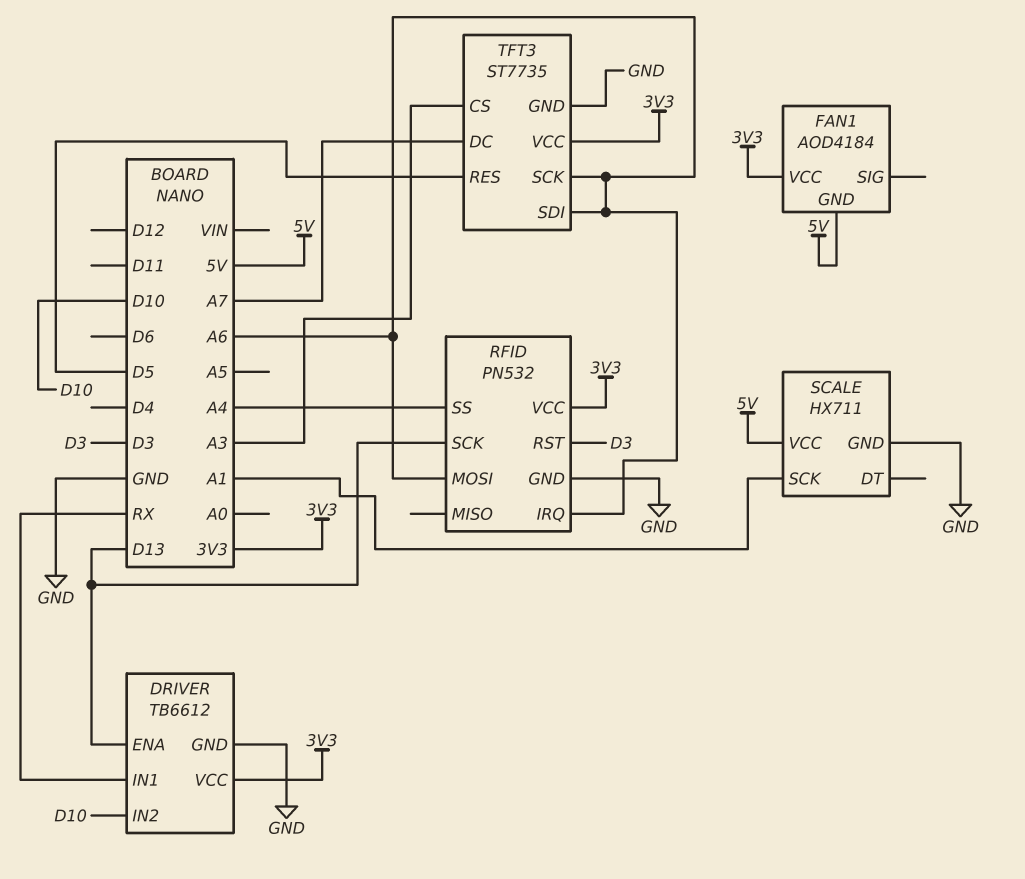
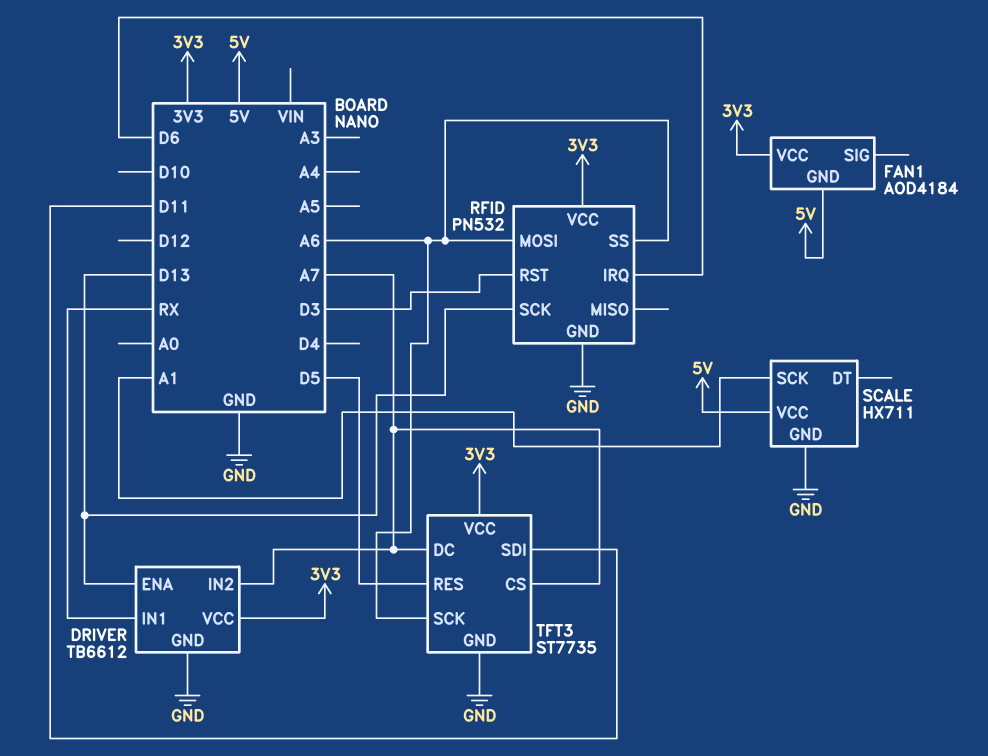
DRIVER pin IN2: D10 -> A7
RFID pin IRQ: A6 -> D6
RFID pin SS: A4 -> A6
TFT3 pin CS: A3 -> A7
TFT3 pin SDI: A6 -> D11

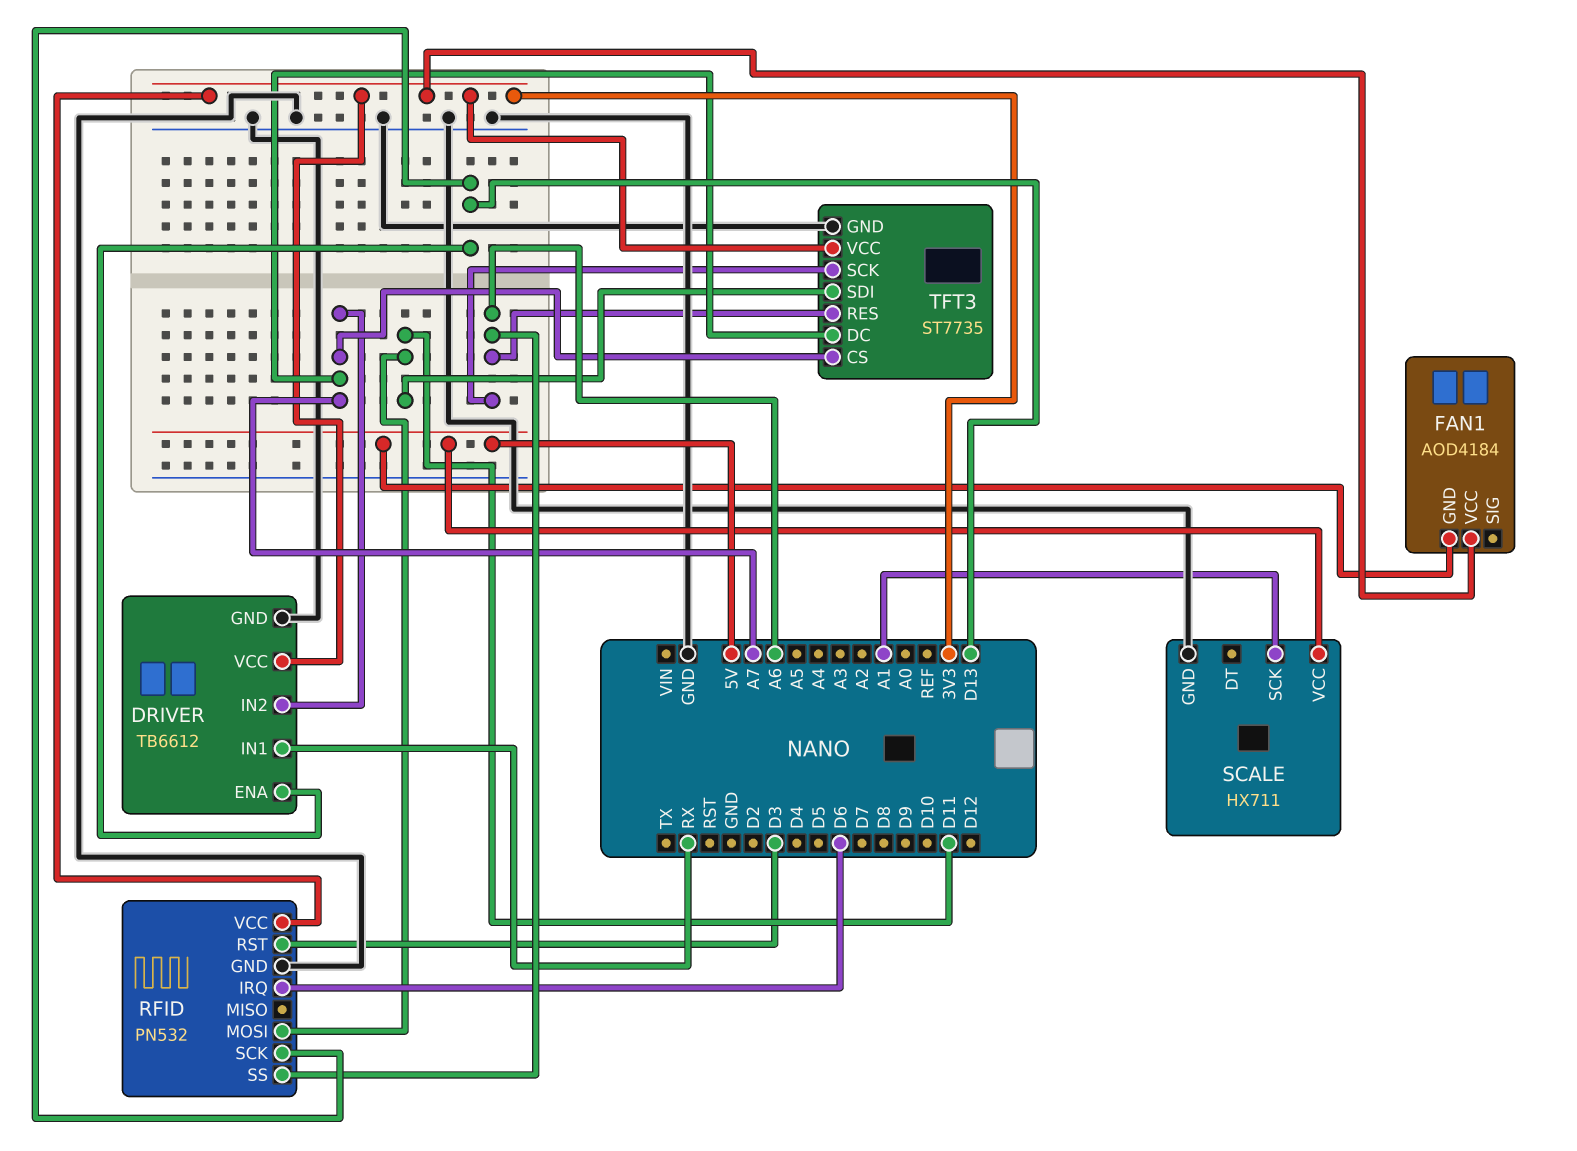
RFID pin MOSI: A6 -> D11
TFT3 pin RES: D5 -> A6

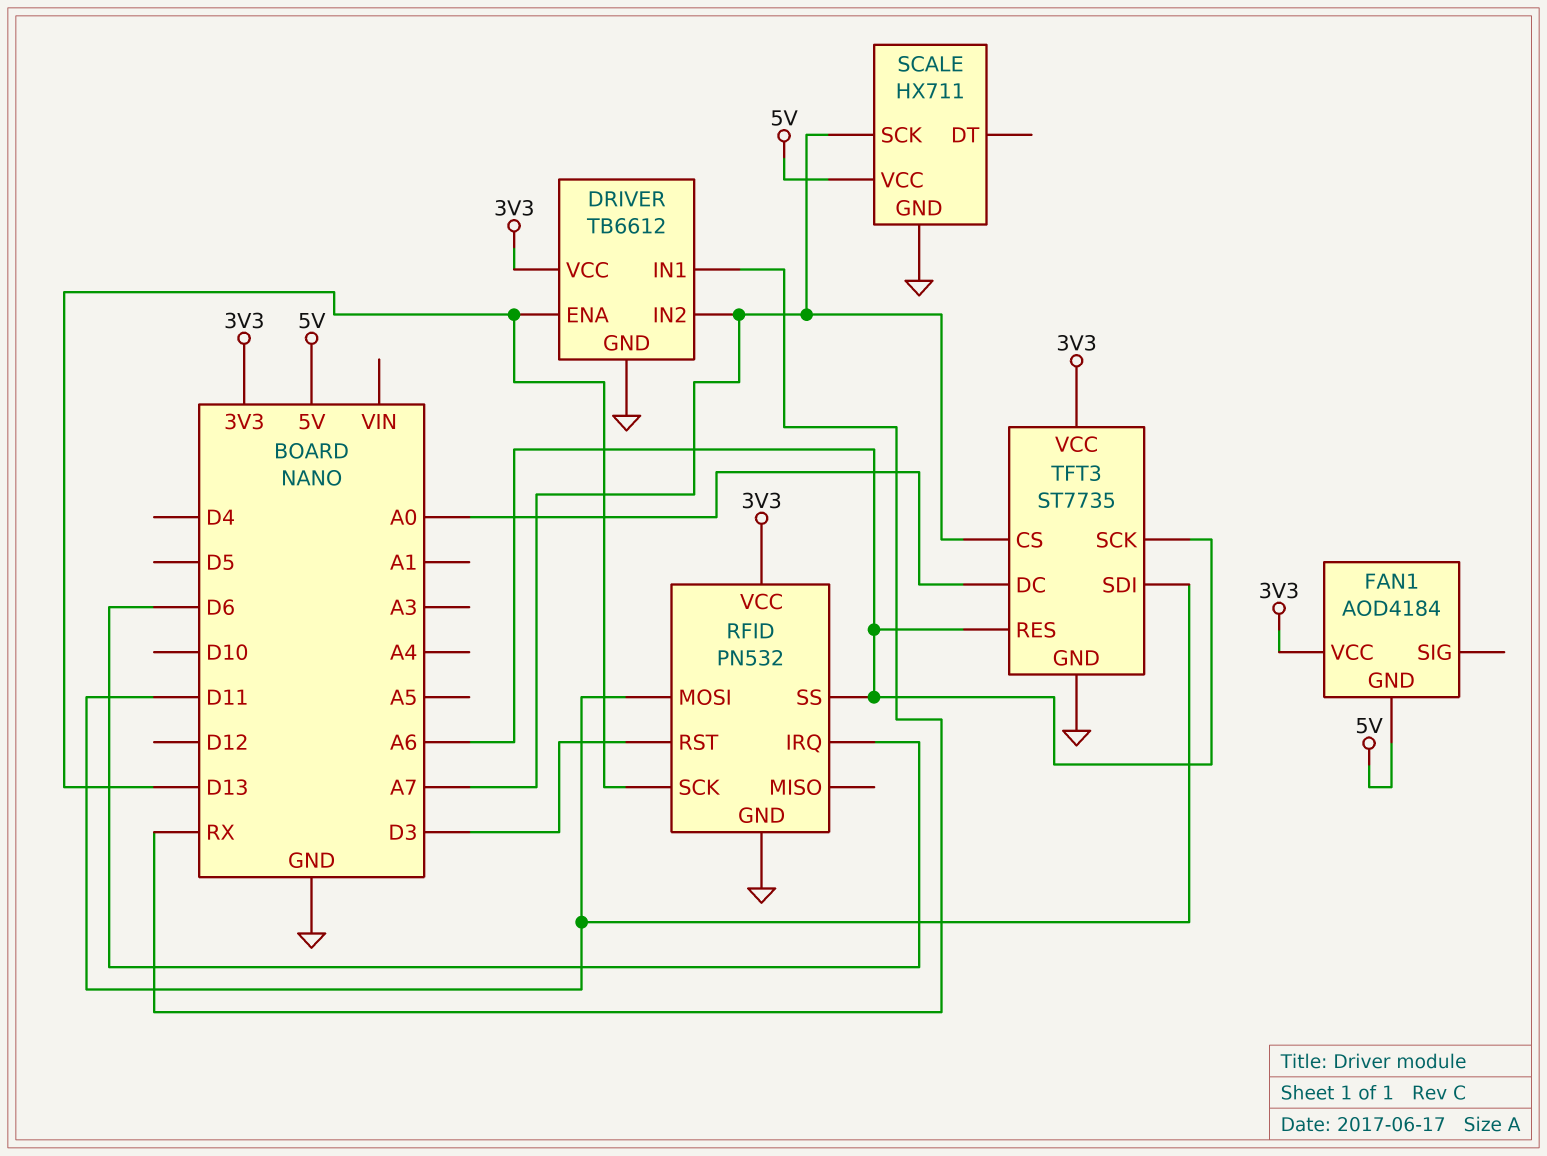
SCALE pin SCK: A1 -> A7
TFT3 pin DC: A7 -> A0

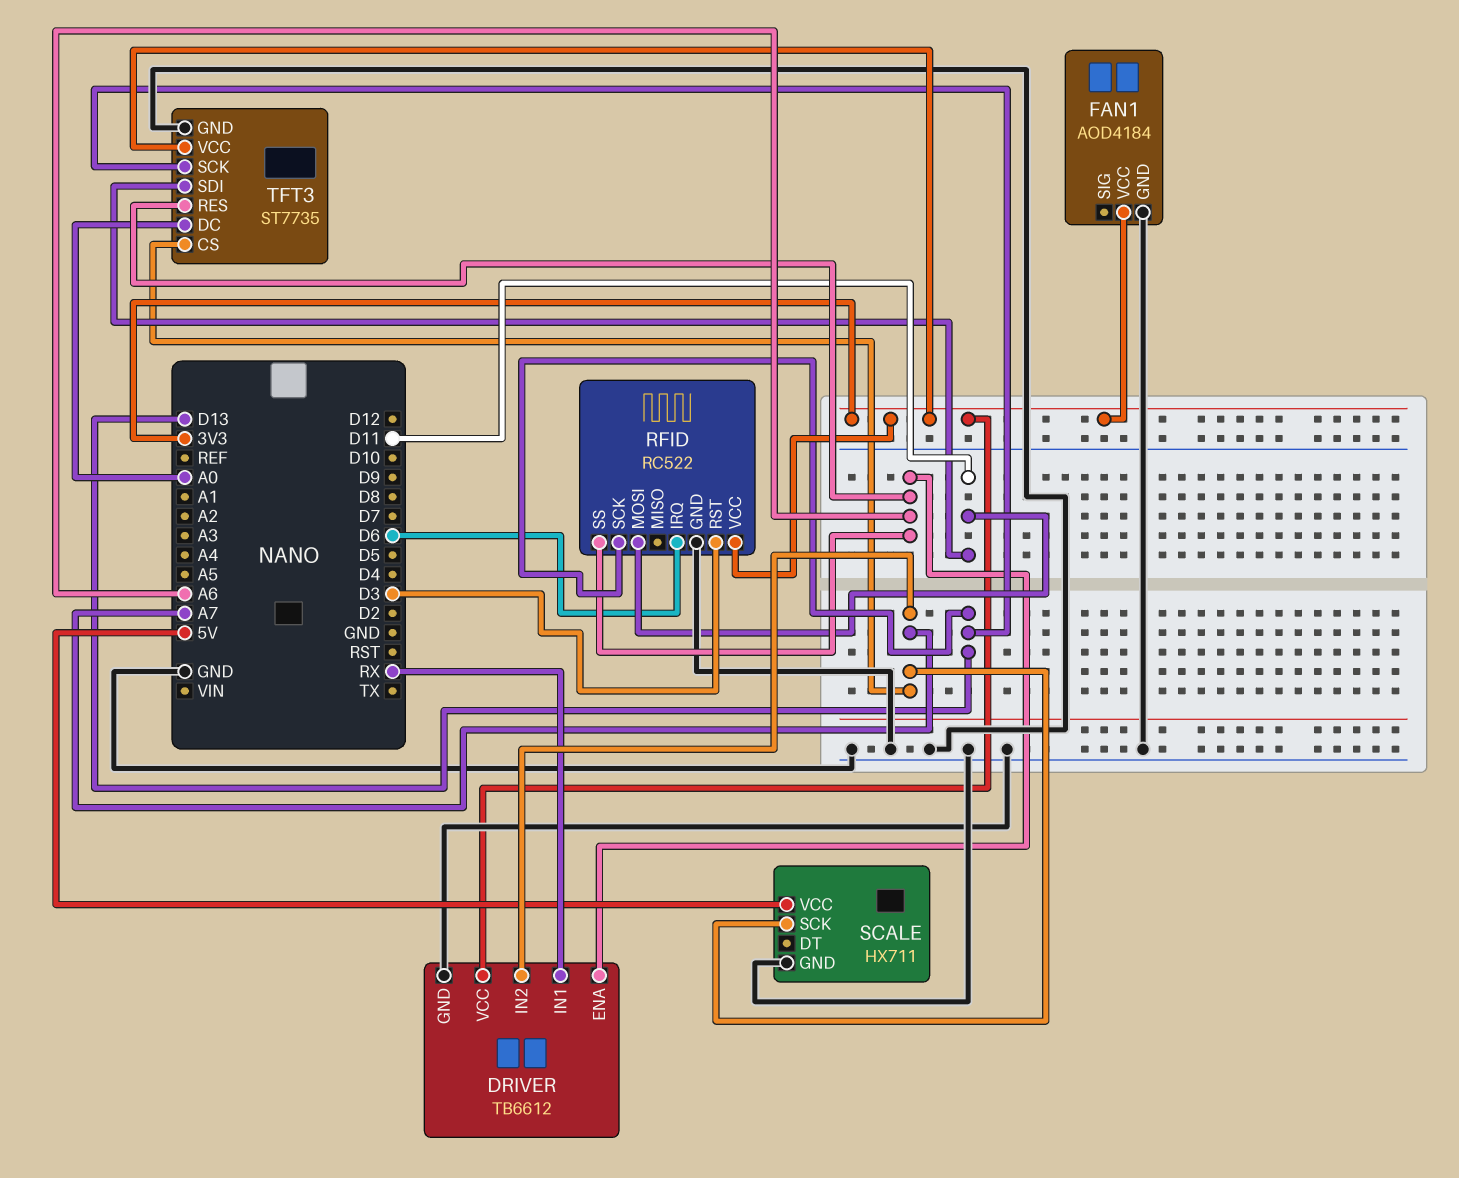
DRIVER pin ENA: D13 -> A6
FAN1 pin GND: 5V -> GND
RFID: PN532 -> RC522
TFT3 pin SCK: A6 -> D13

